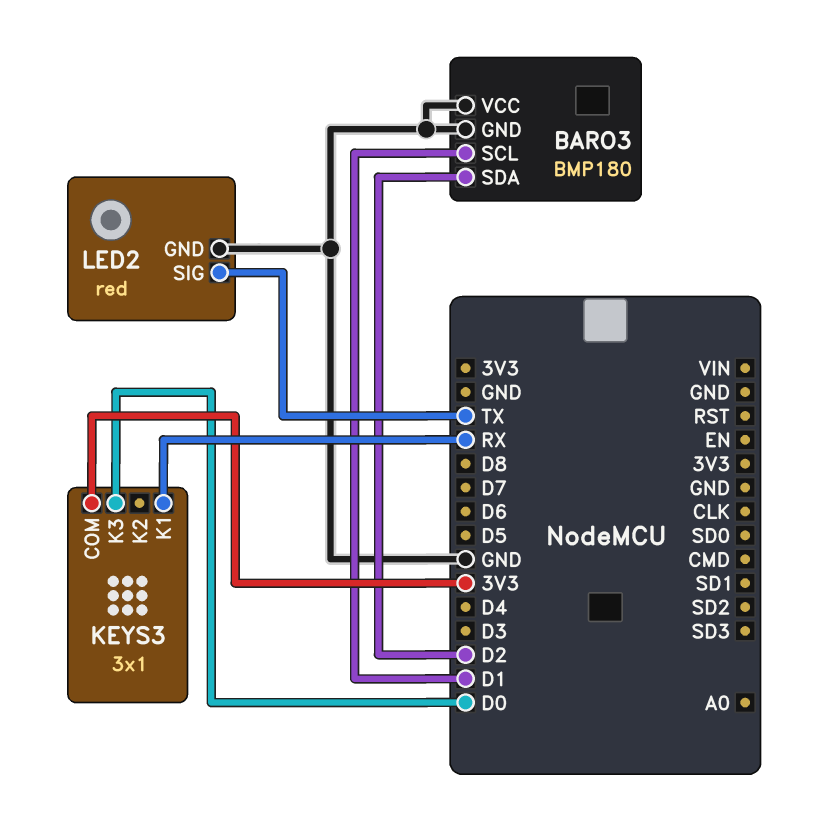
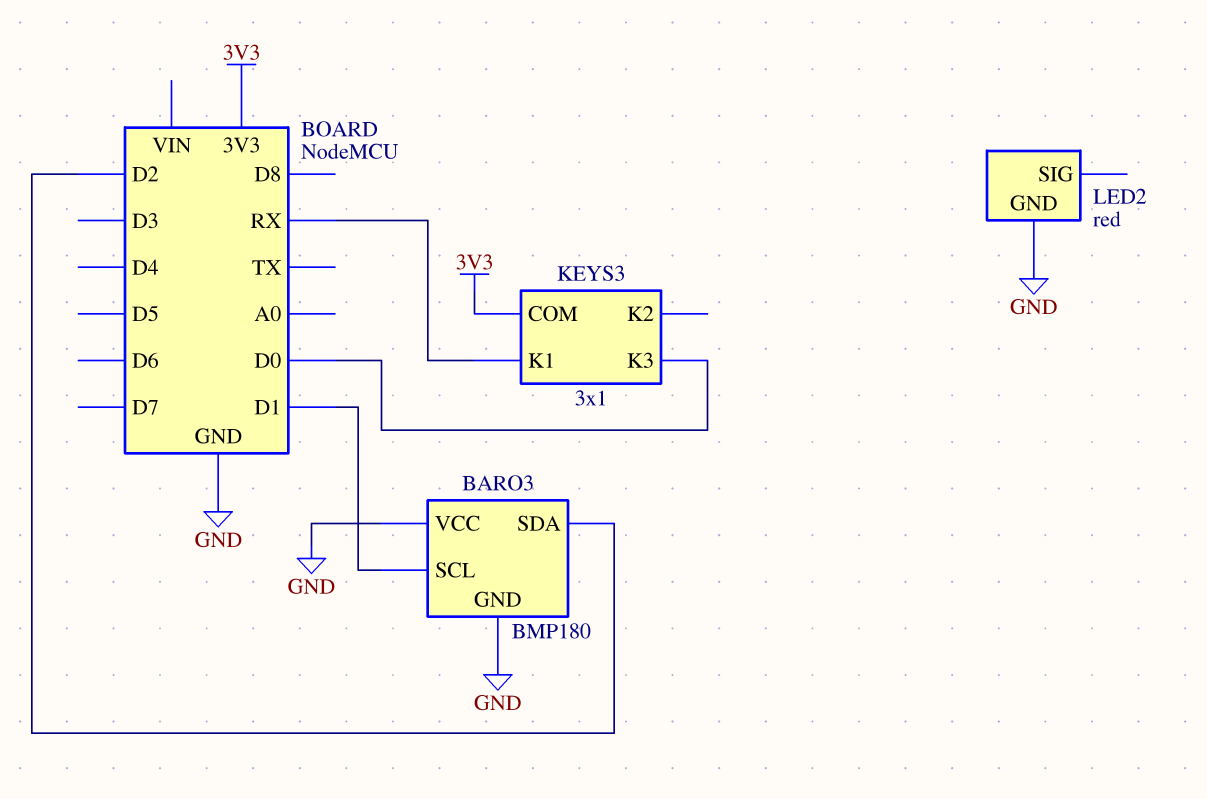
LED2 pin SIG: TX -> none

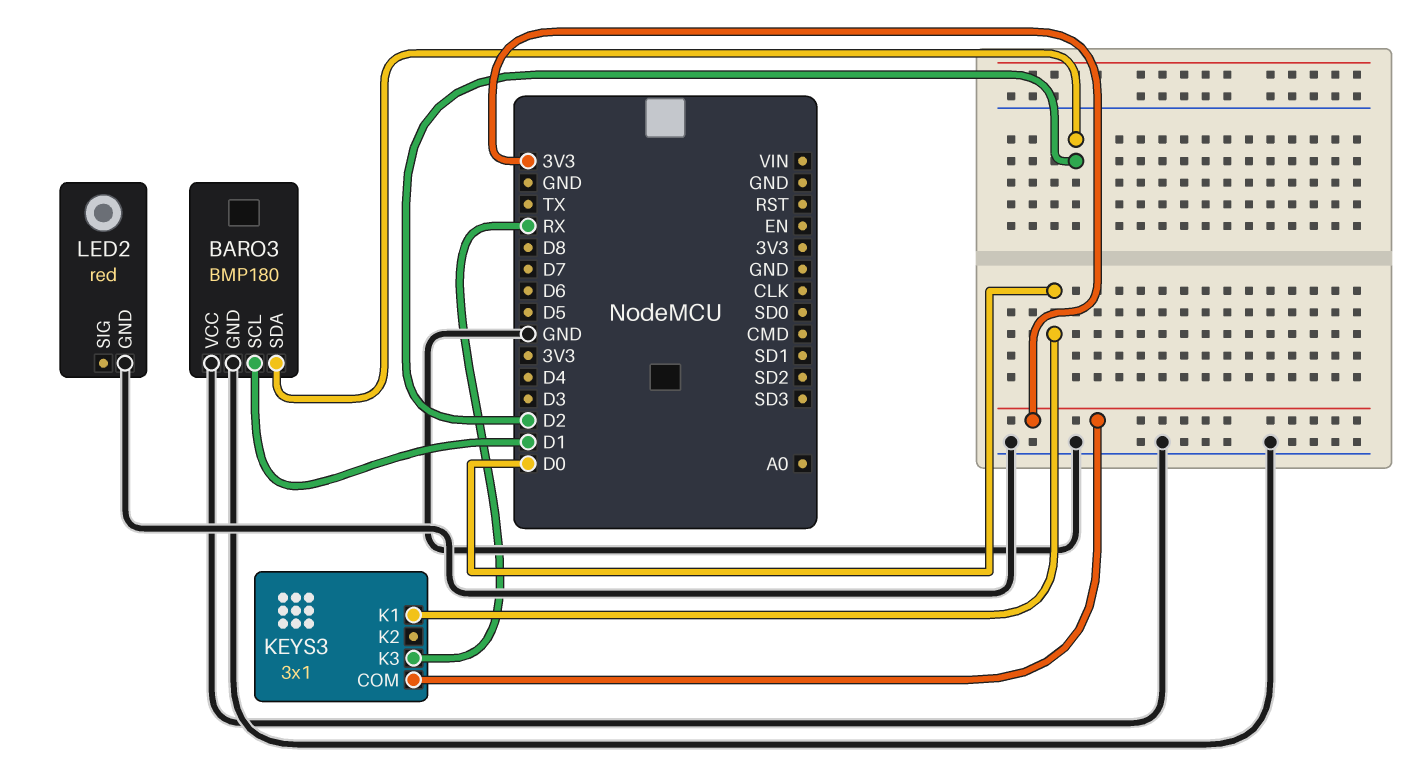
KEYS3 pin K1: RX -> D0
KEYS3 pin K3: D0 -> RX

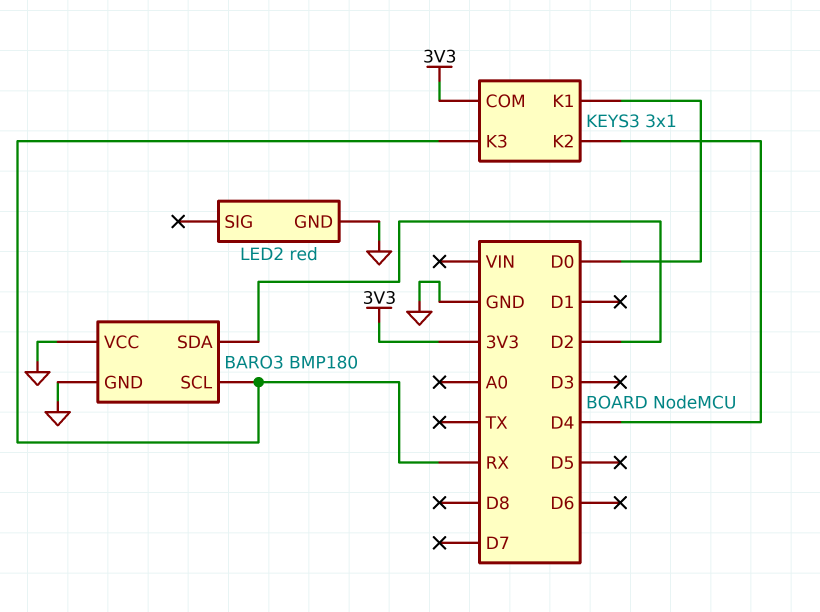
BARO3 pin SCL: D1 -> RX
KEYS3 pin K2: none -> D4

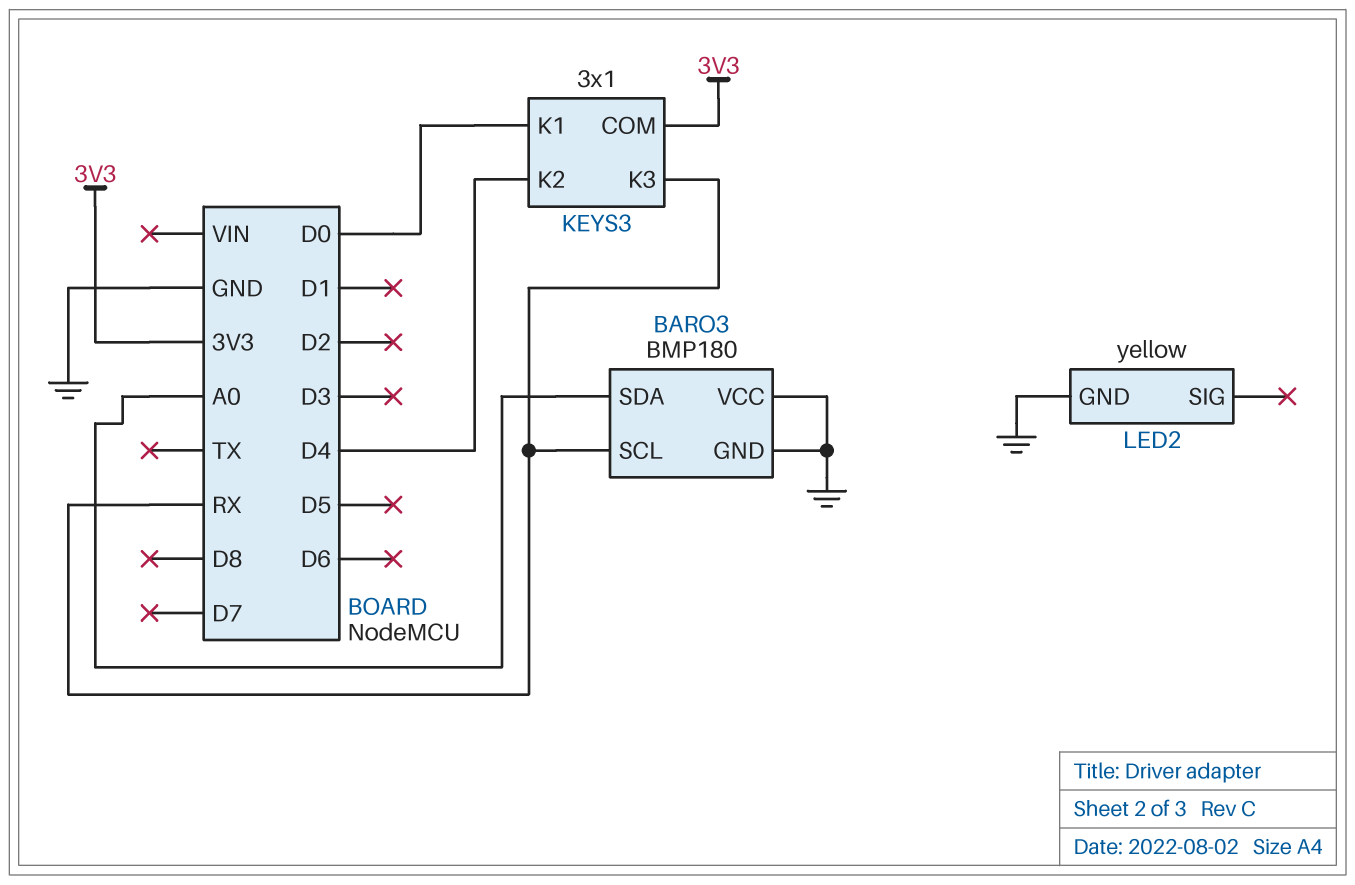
BARO3 pin SDA: D2 -> A0
LED2: red -> yellow

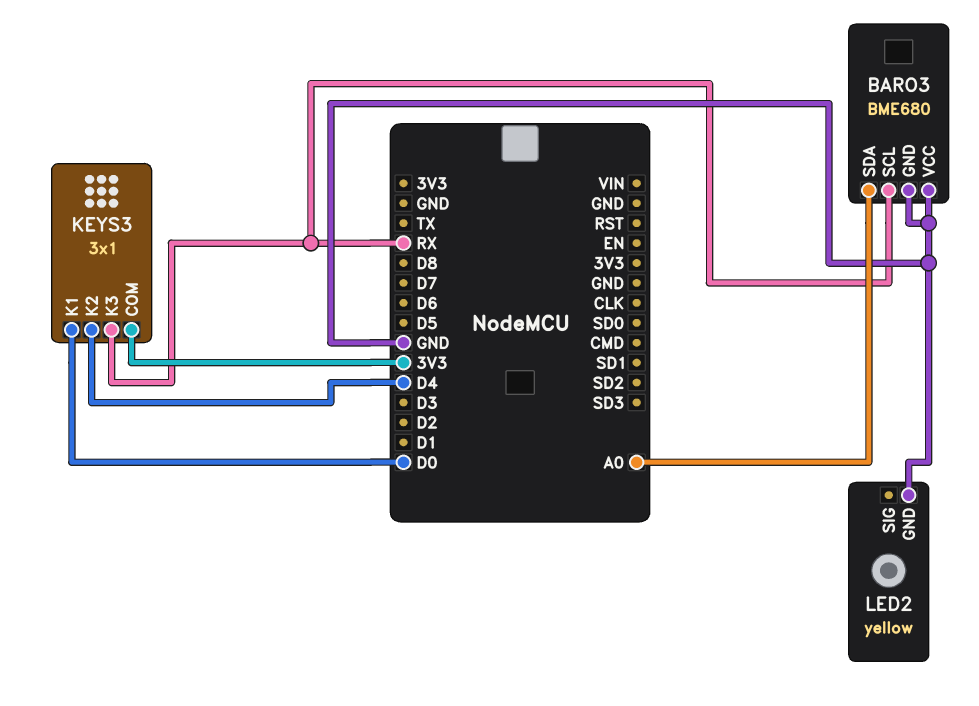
BARO3: BMP180 -> BME680

